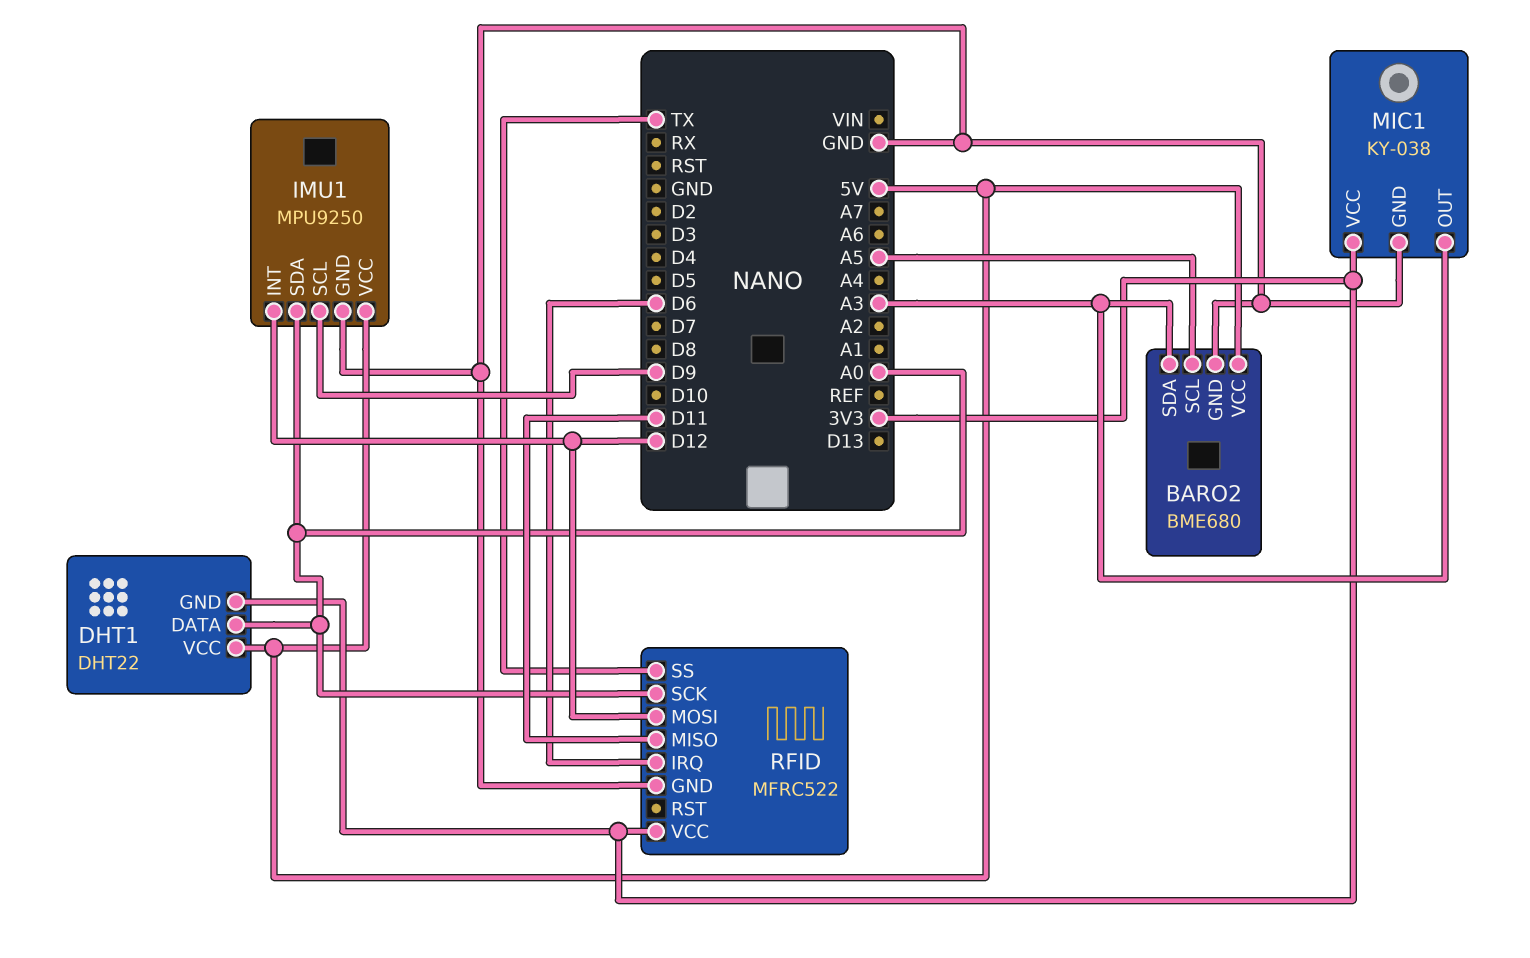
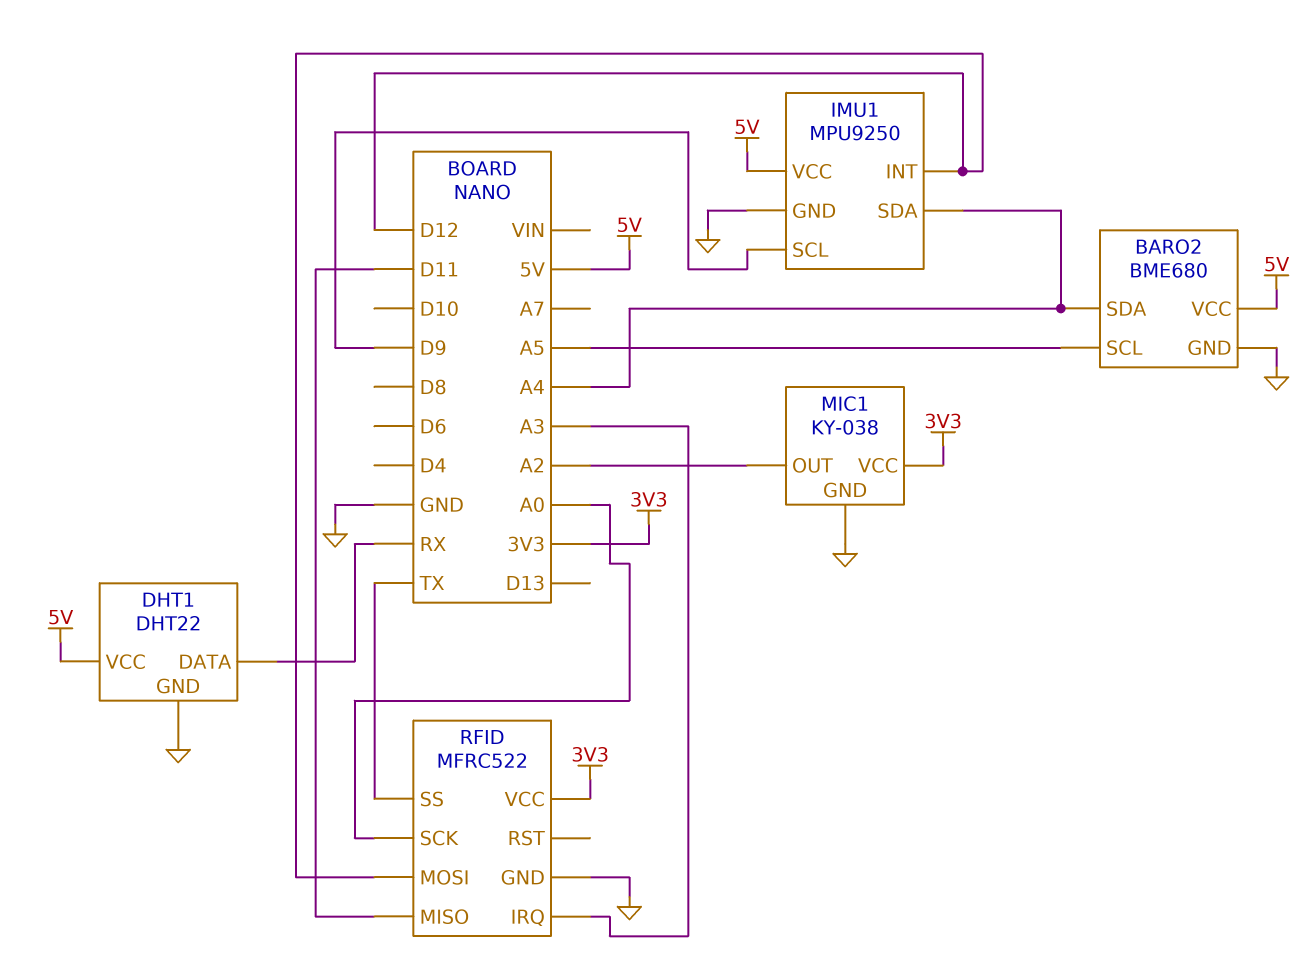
BARO2 pin SDA: A3 -> A4
DHT1 pin DATA: A0 -> RX
DHT1 pin GND: 3V3 -> GND
IMU1 pin SDA: A0 -> A4
MIC1 pin OUT: A3 -> A2
RFID pin IRQ: D6 -> A3

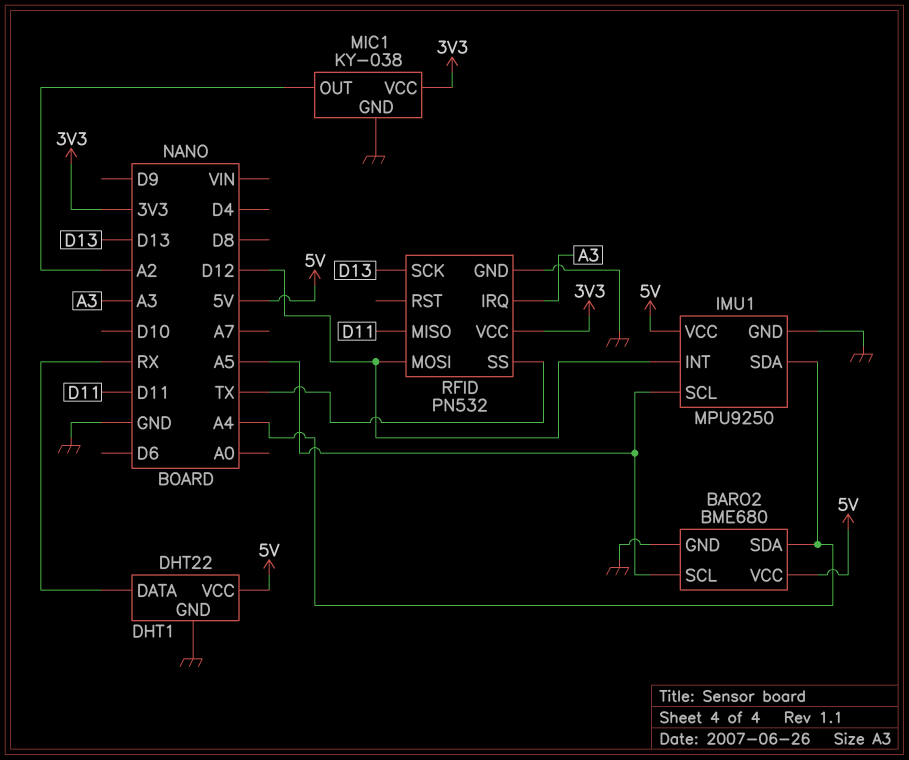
IMU1 pin SCL: D9 -> A5
RFID: MFRC522 -> PN532
RFID pin SCK: A0 -> D13

